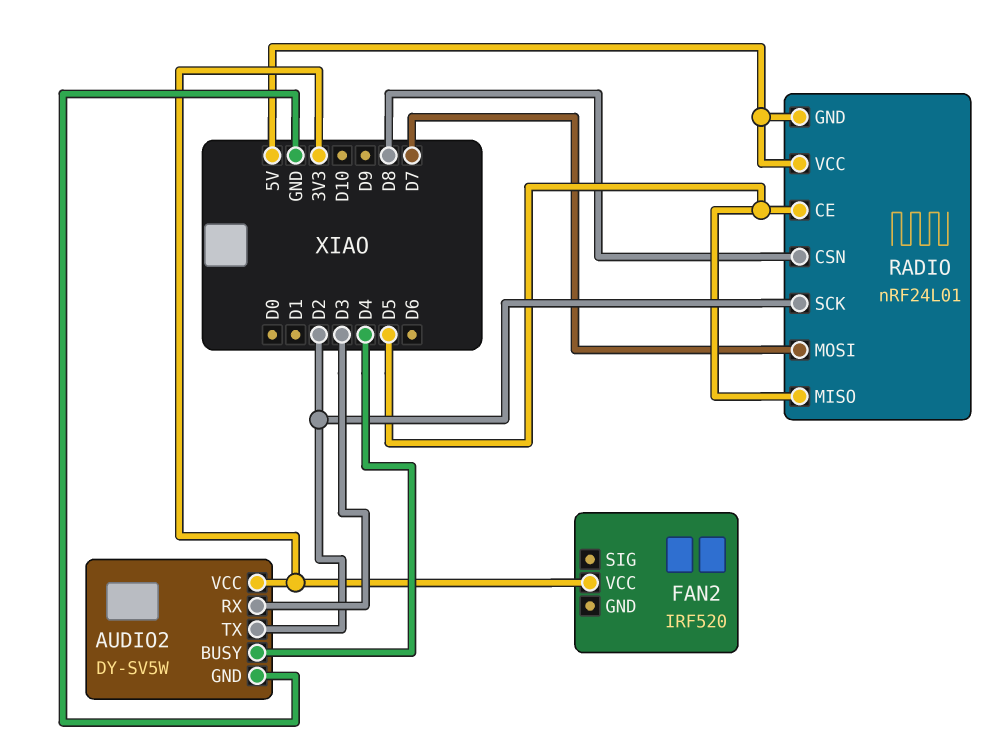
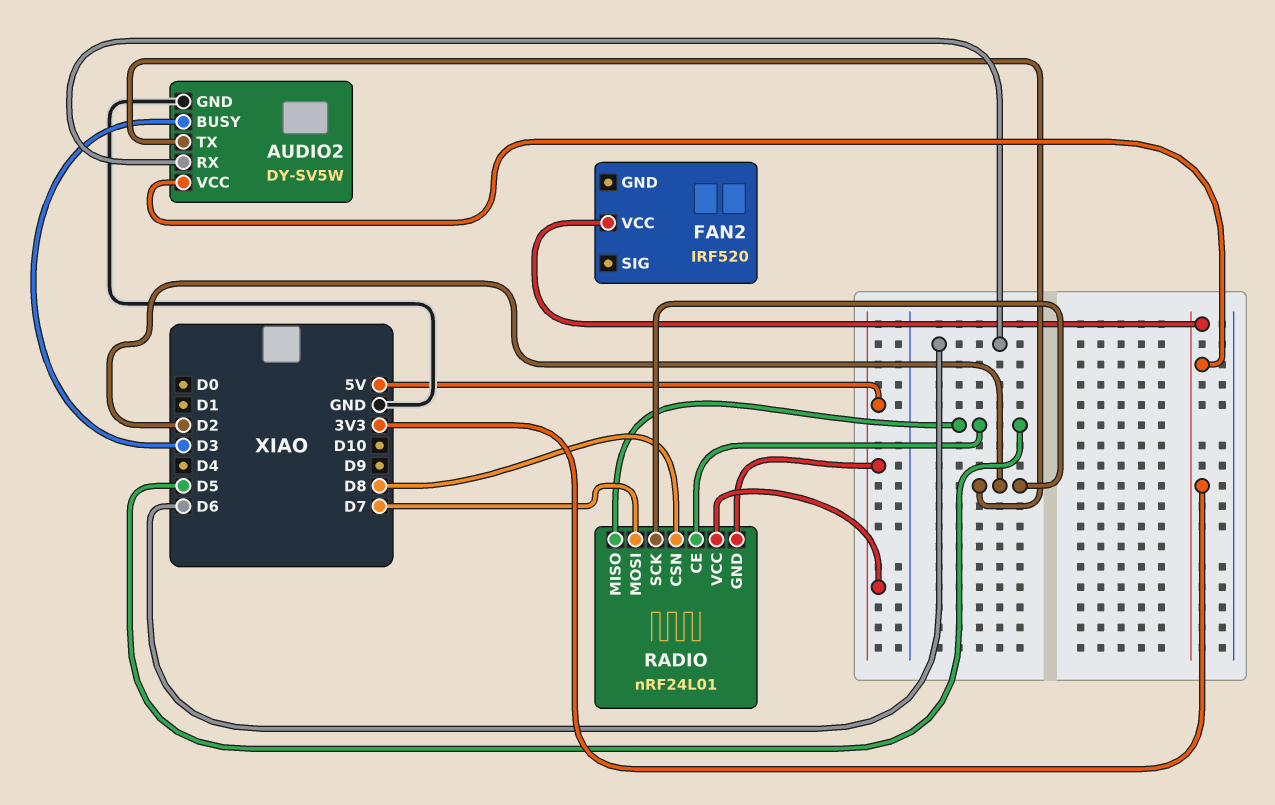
AUDIO2 pin BUSY: D4 -> D3
AUDIO2 pin RX: D3 -> D6

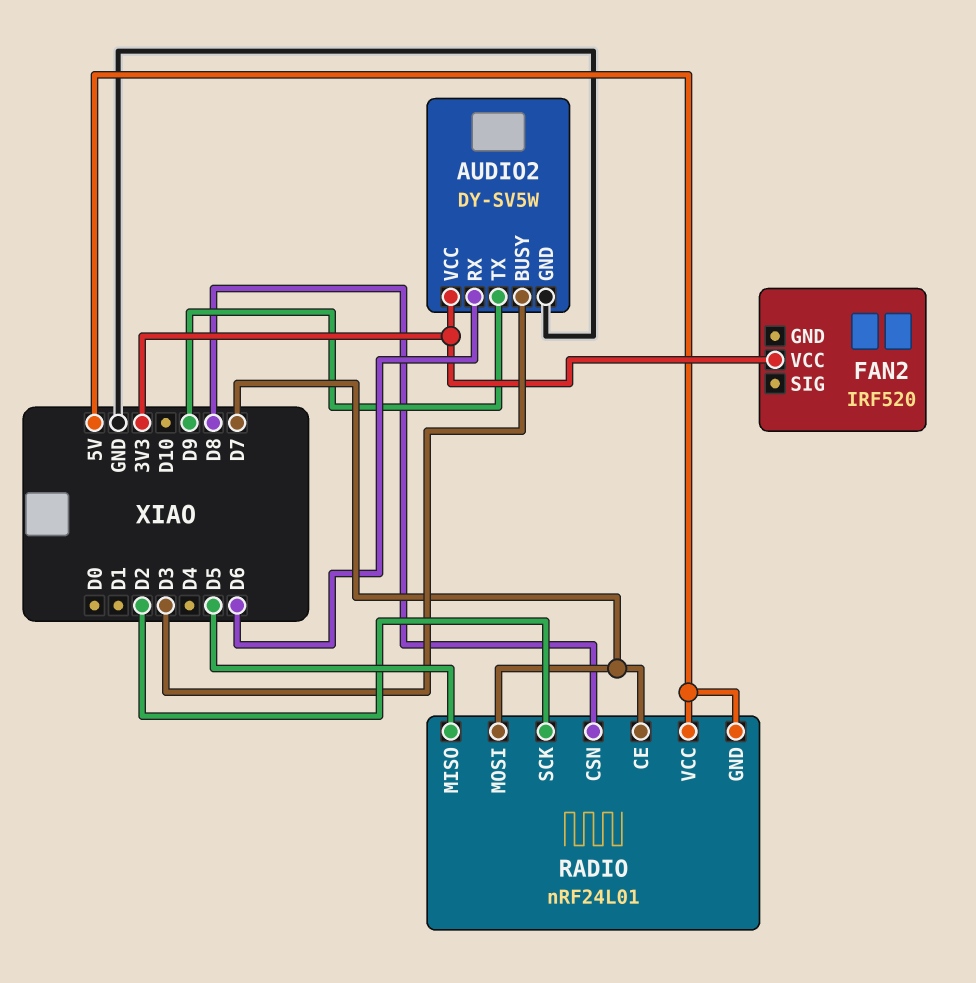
AUDIO2 pin TX: D2 -> D9
RADIO pin CE: D5 -> D7

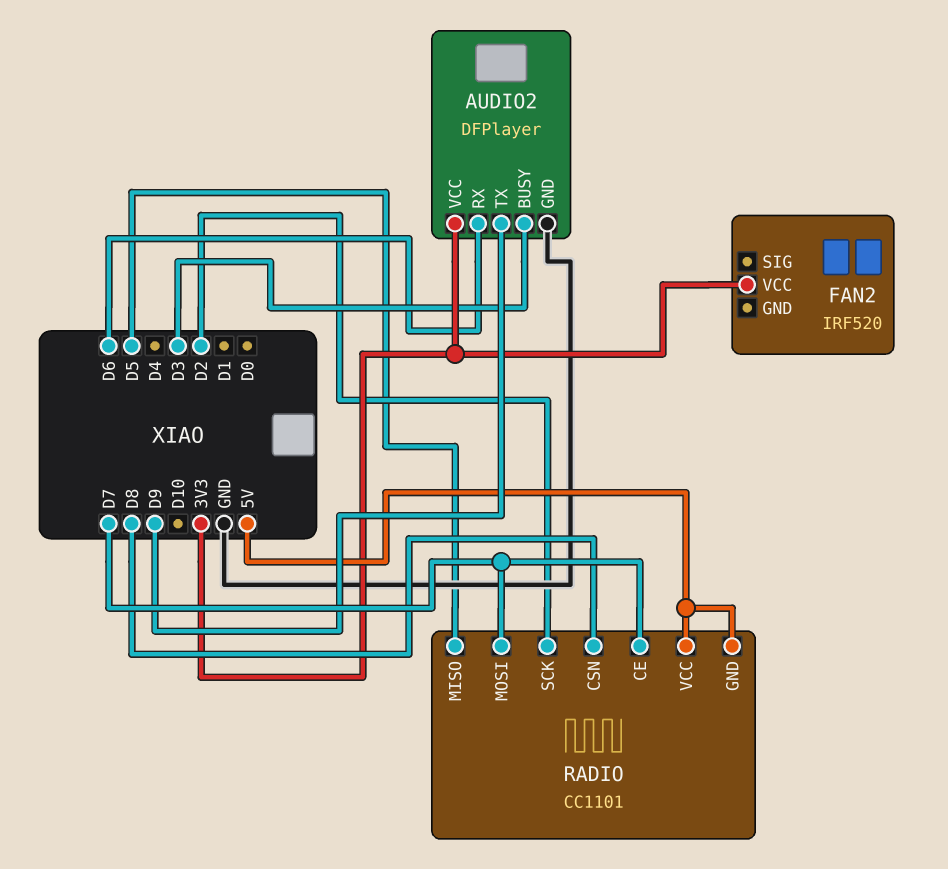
AUDIO2: DY-SV5W -> DFPlayer
RADIO: nRF24L01 -> CC1101

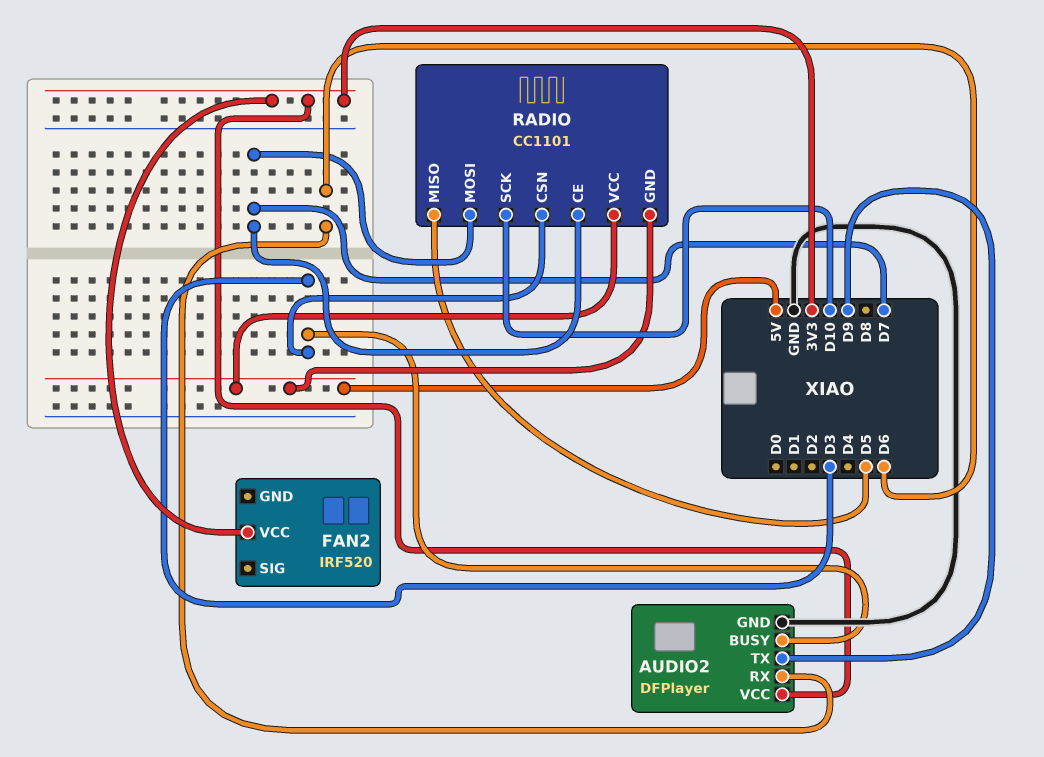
RADIO pin CSN: D8 -> D3
RADIO pin SCK: D2 -> D10

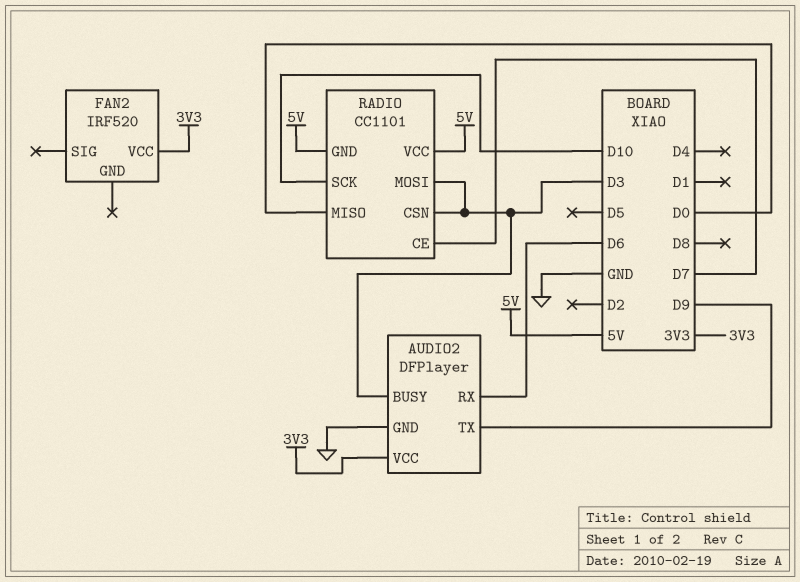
RADIO pin MISO: D5 -> D0
RADIO pin MOSI: D7 -> D3

